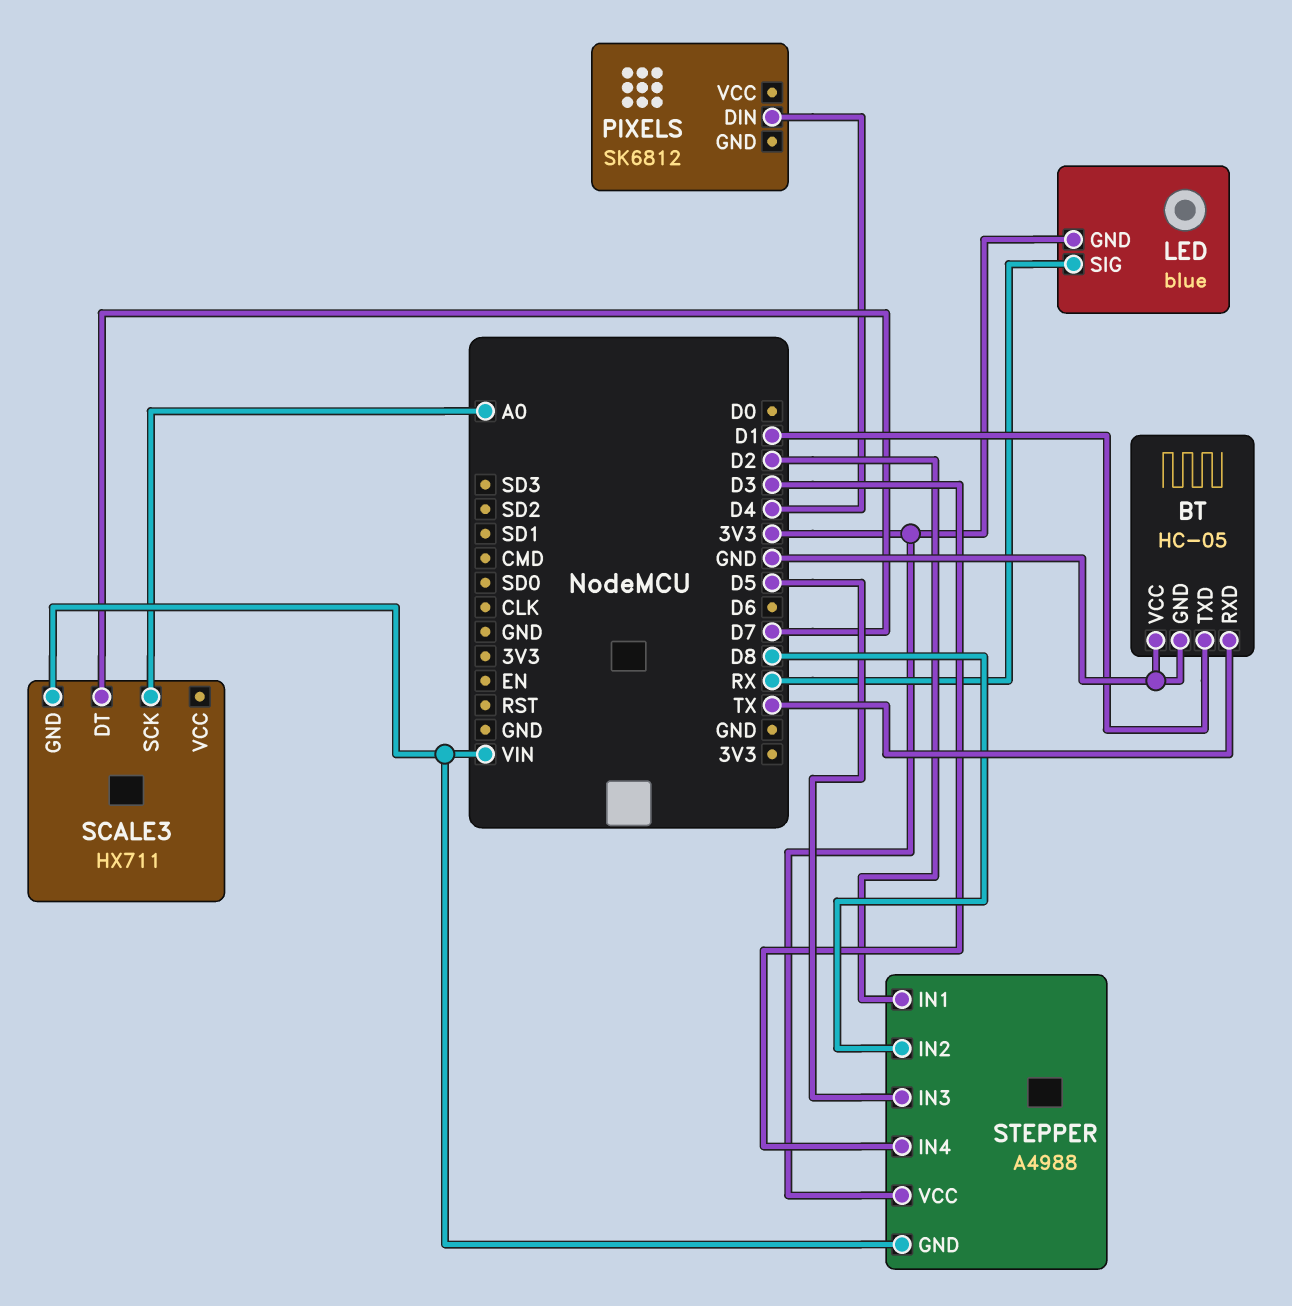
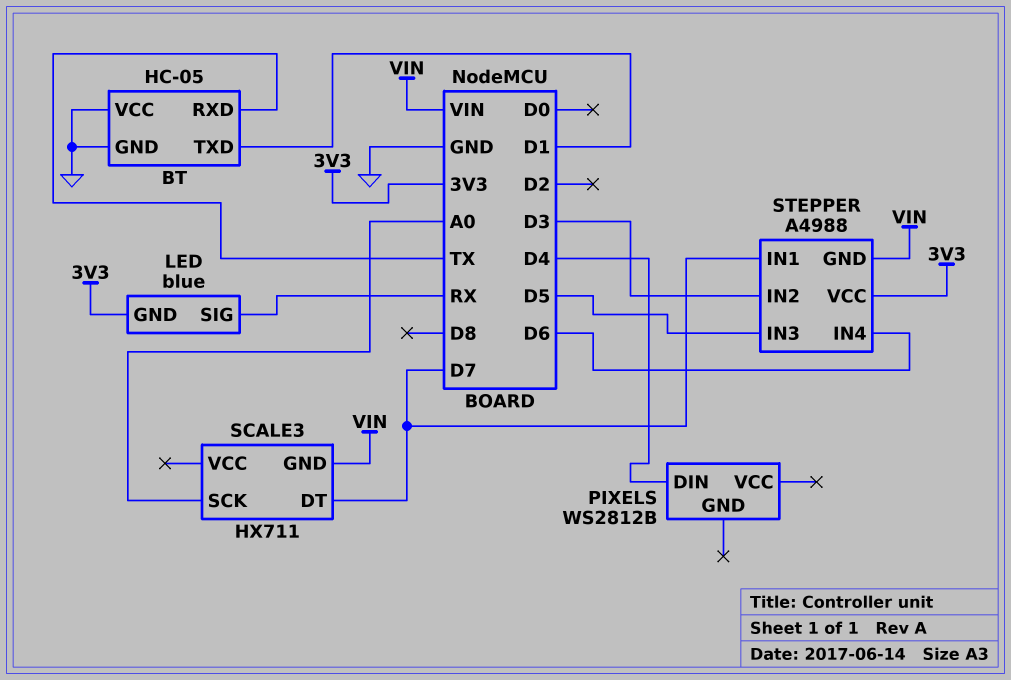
PIXELS: SK6812 -> WS2812B
STEPPER pin IN1: D2 -> D7
STEPPER pin IN2: D8 -> D3
STEPPER pin IN4: D3 -> D6

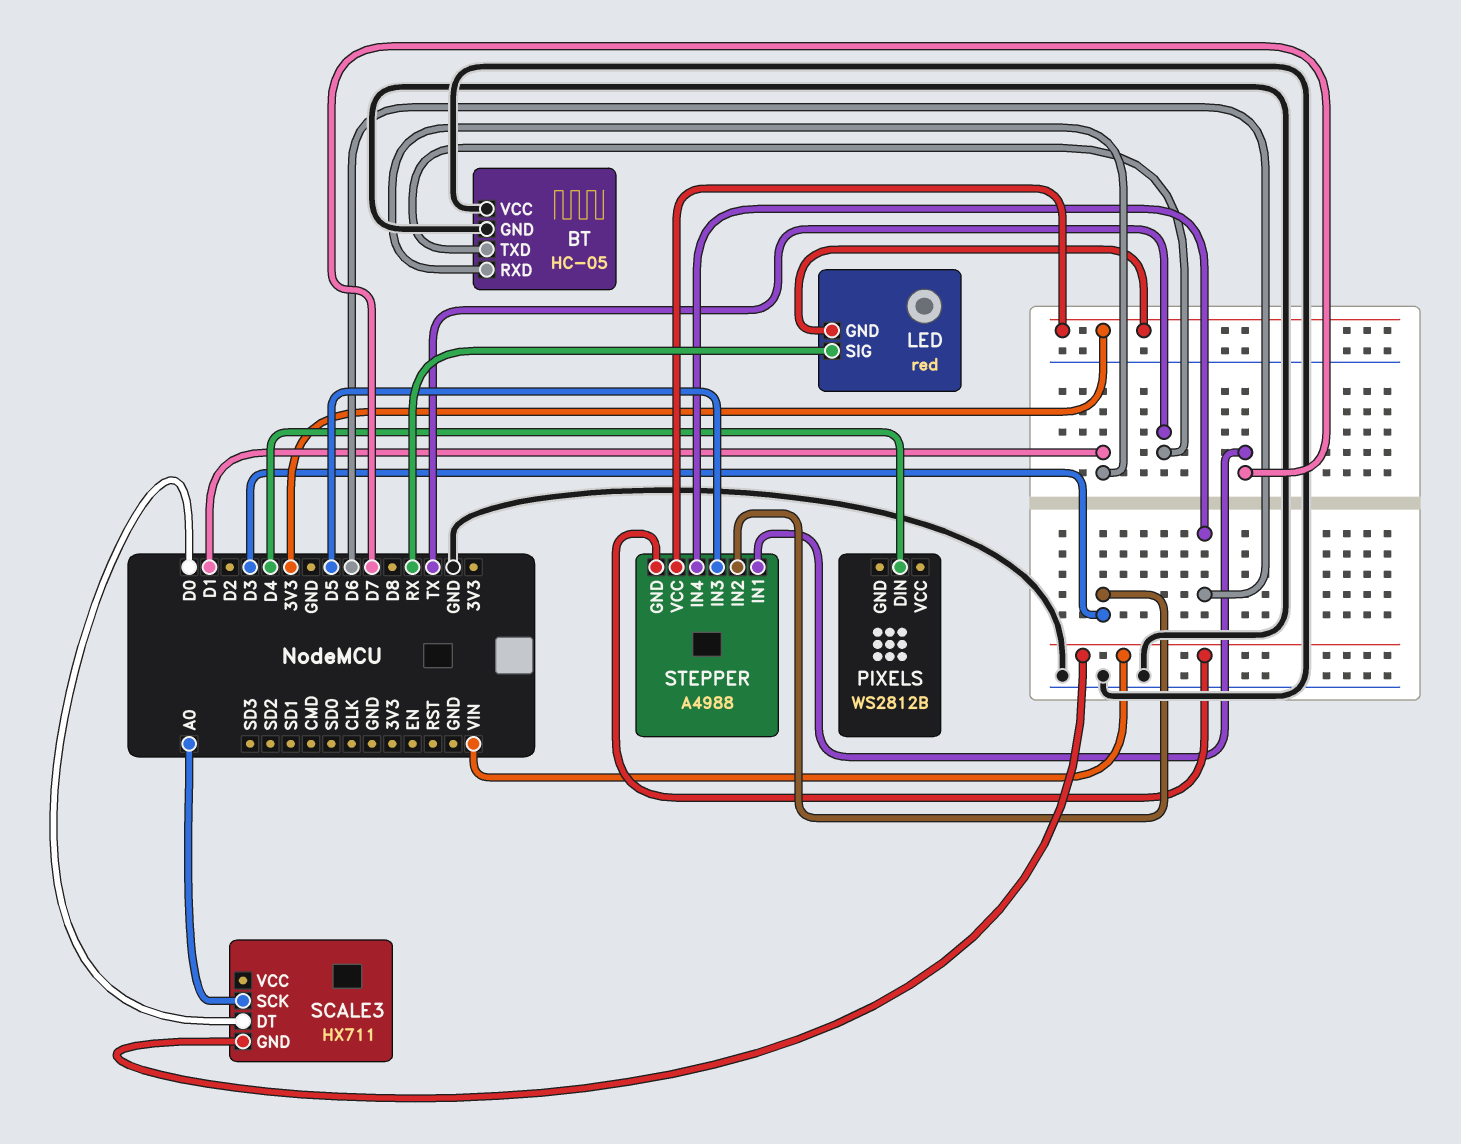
BT pin RXD: TX -> D1
BT pin TXD: D1 -> TX
LED: blue -> red
SCALE3 pin DT: D7 -> D0

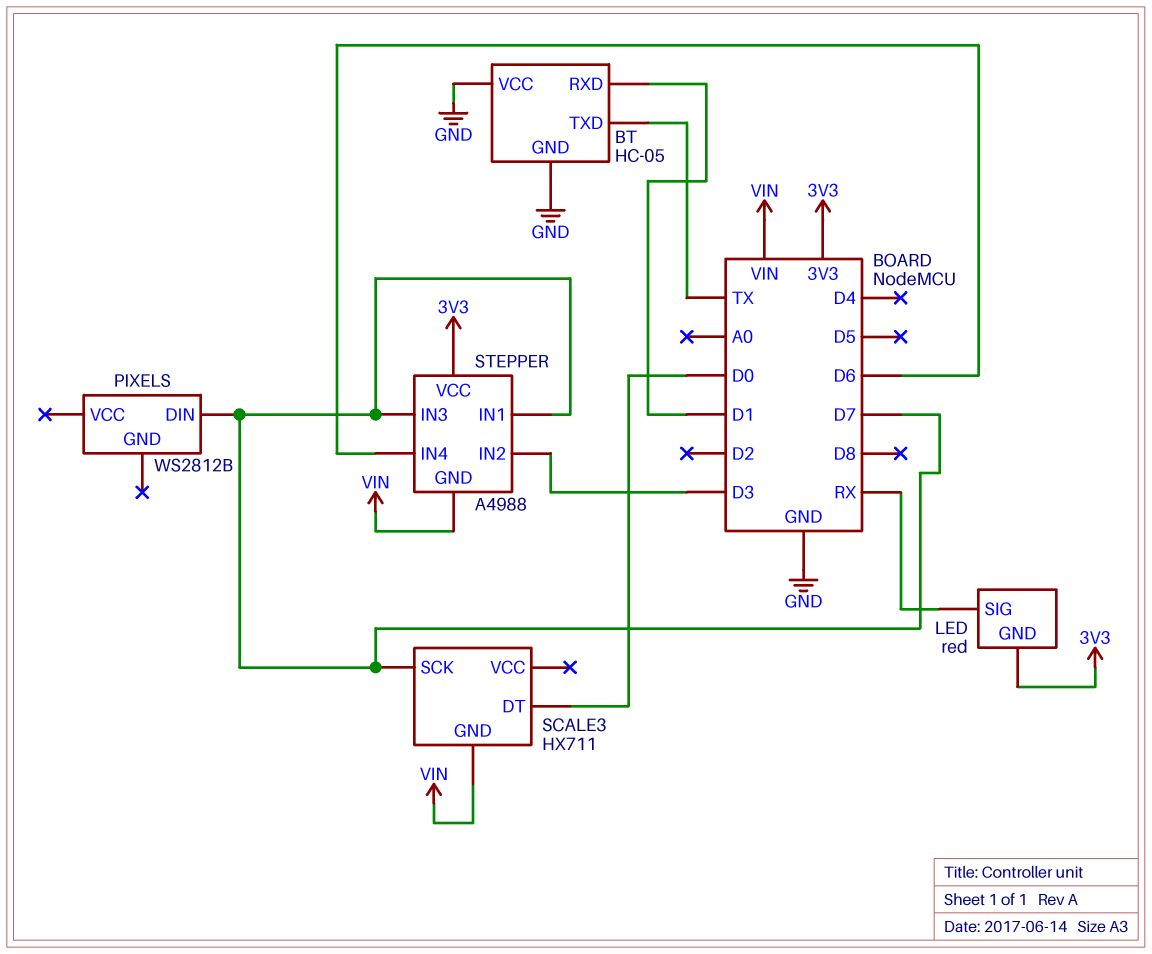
PIXELS pin DIN: D4 -> D7
SCALE3 pin SCK: A0 -> D7
STEPPER pin IN3: D5 -> D7

